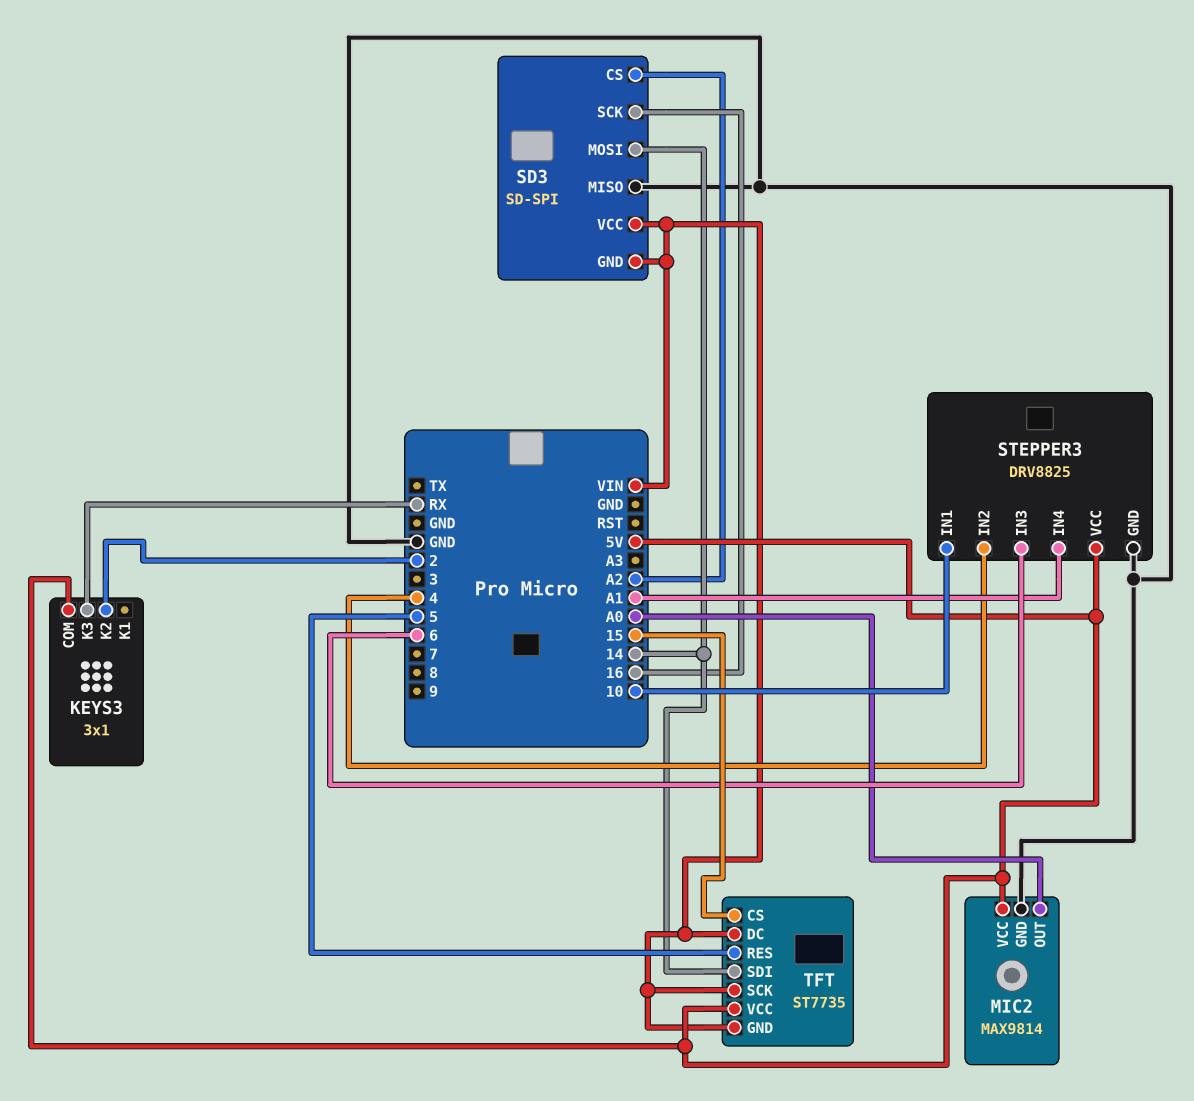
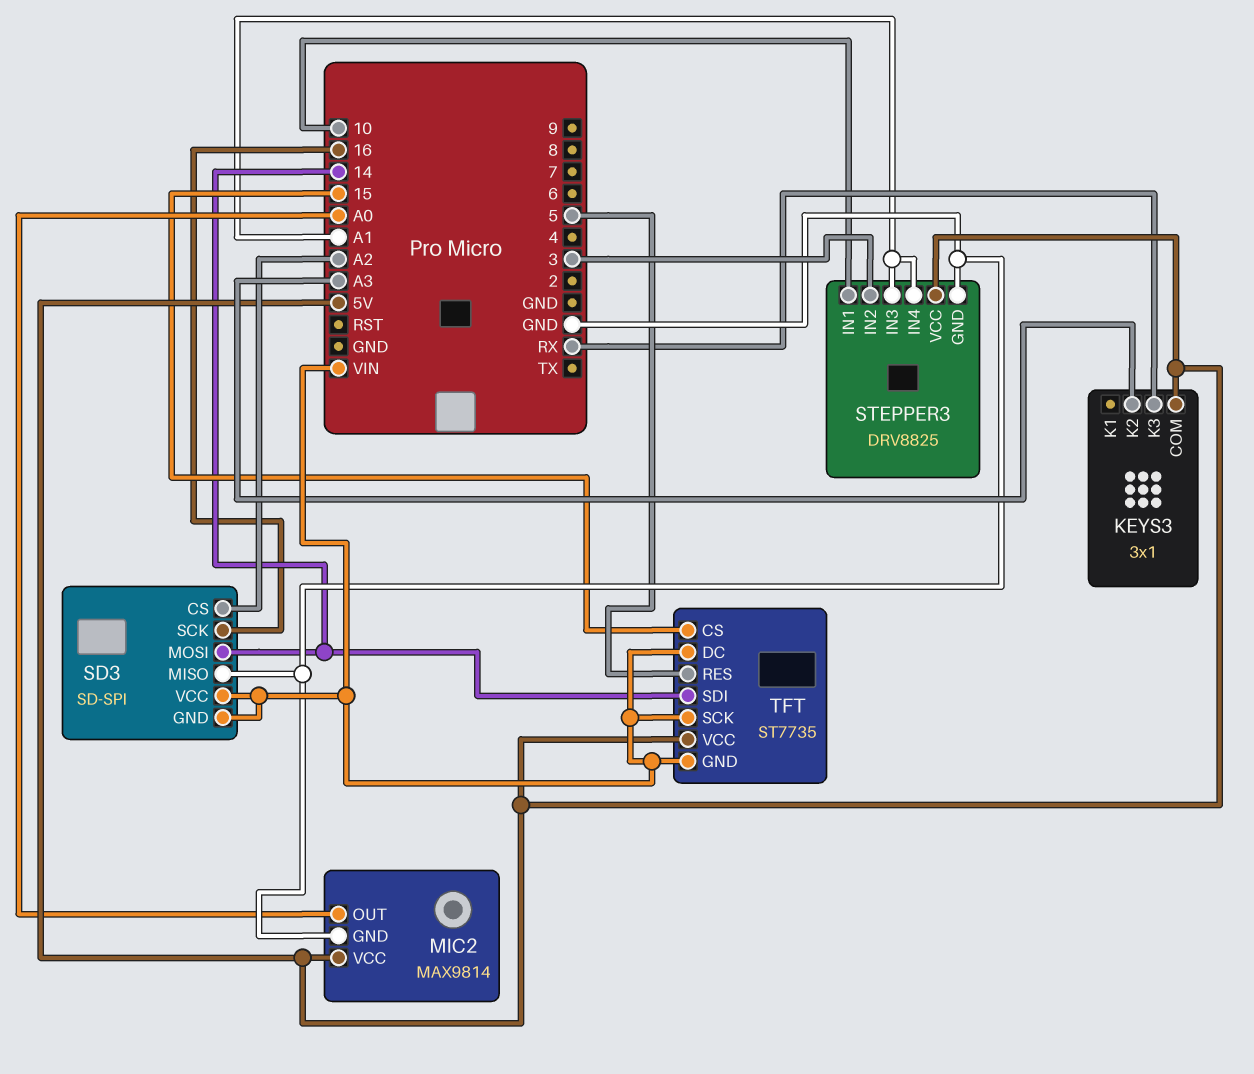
KEYS3 pin K2: 2 -> A3
STEPPER3 pin IN2: 4 -> 3
STEPPER3 pin IN3: 6 -> A1

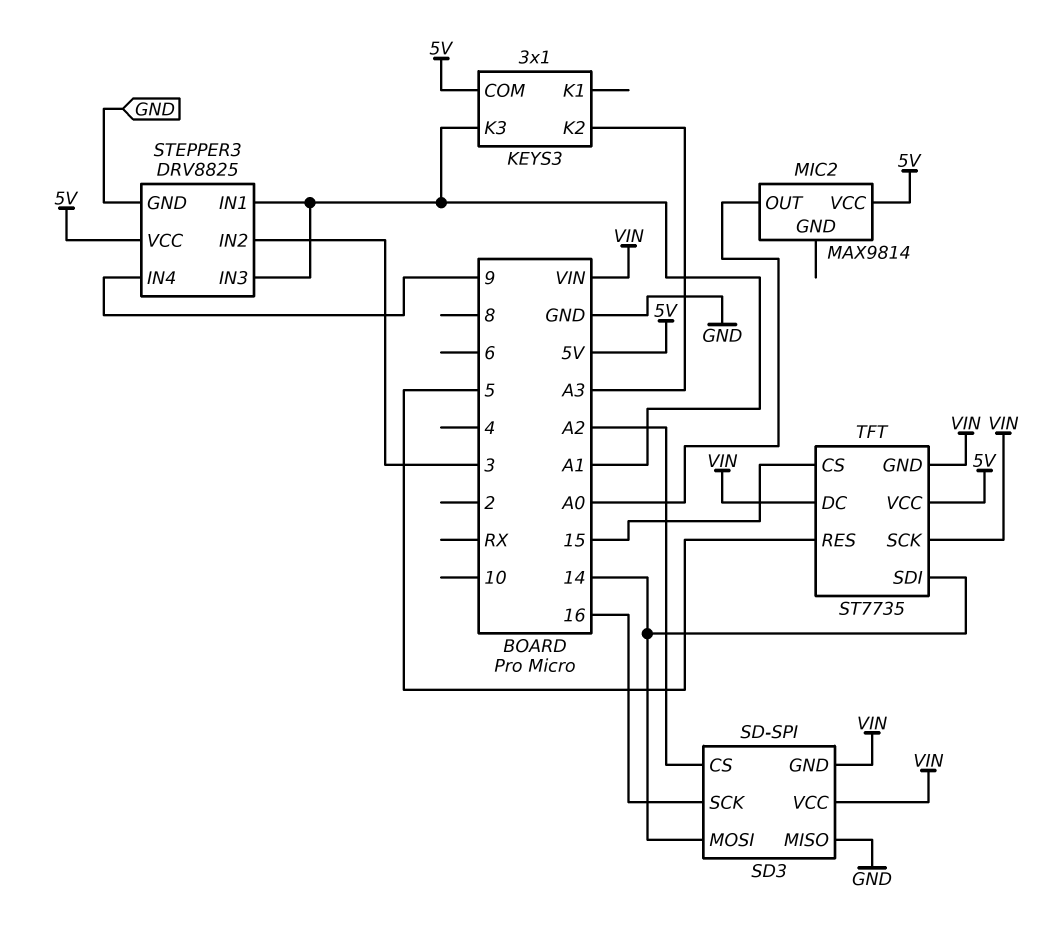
KEYS3 pin K3: RX -> A1
MIC2 pin GND: GND -> none
STEPPER3 pin IN1: 10 -> A1
STEPPER3 pin IN4: A1 -> 9

